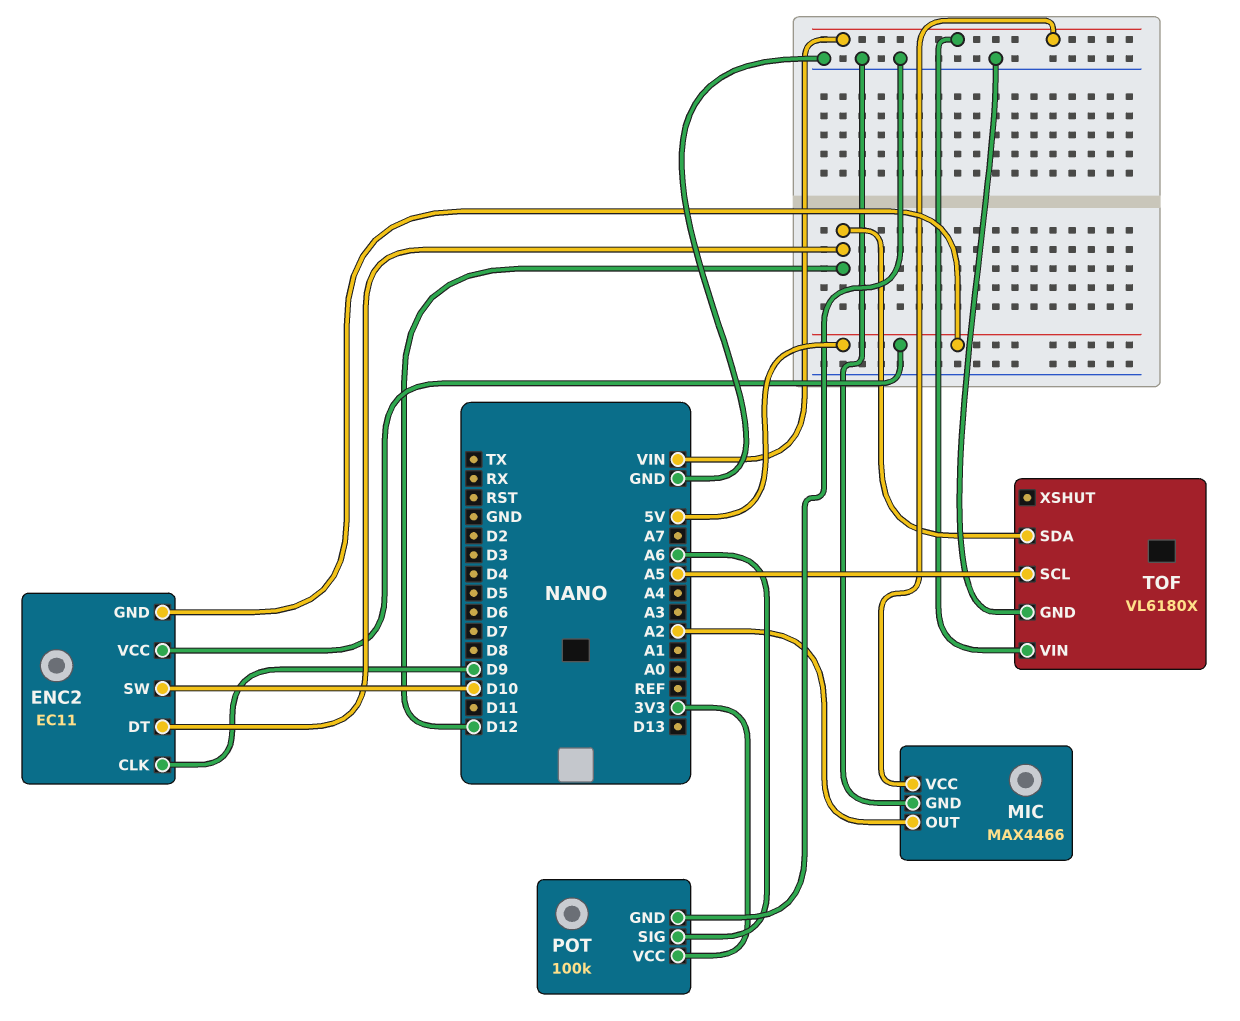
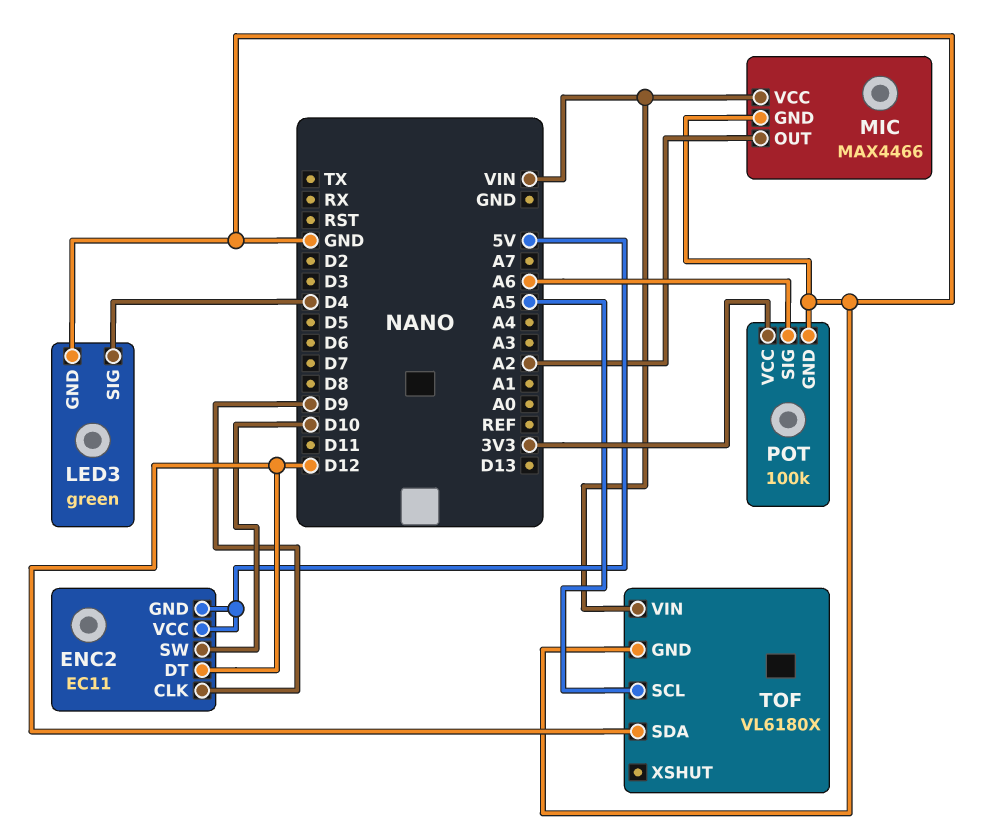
LED3: none -> green
LED3 pin GND: none -> GND
LED3 pin SIG: none -> D4

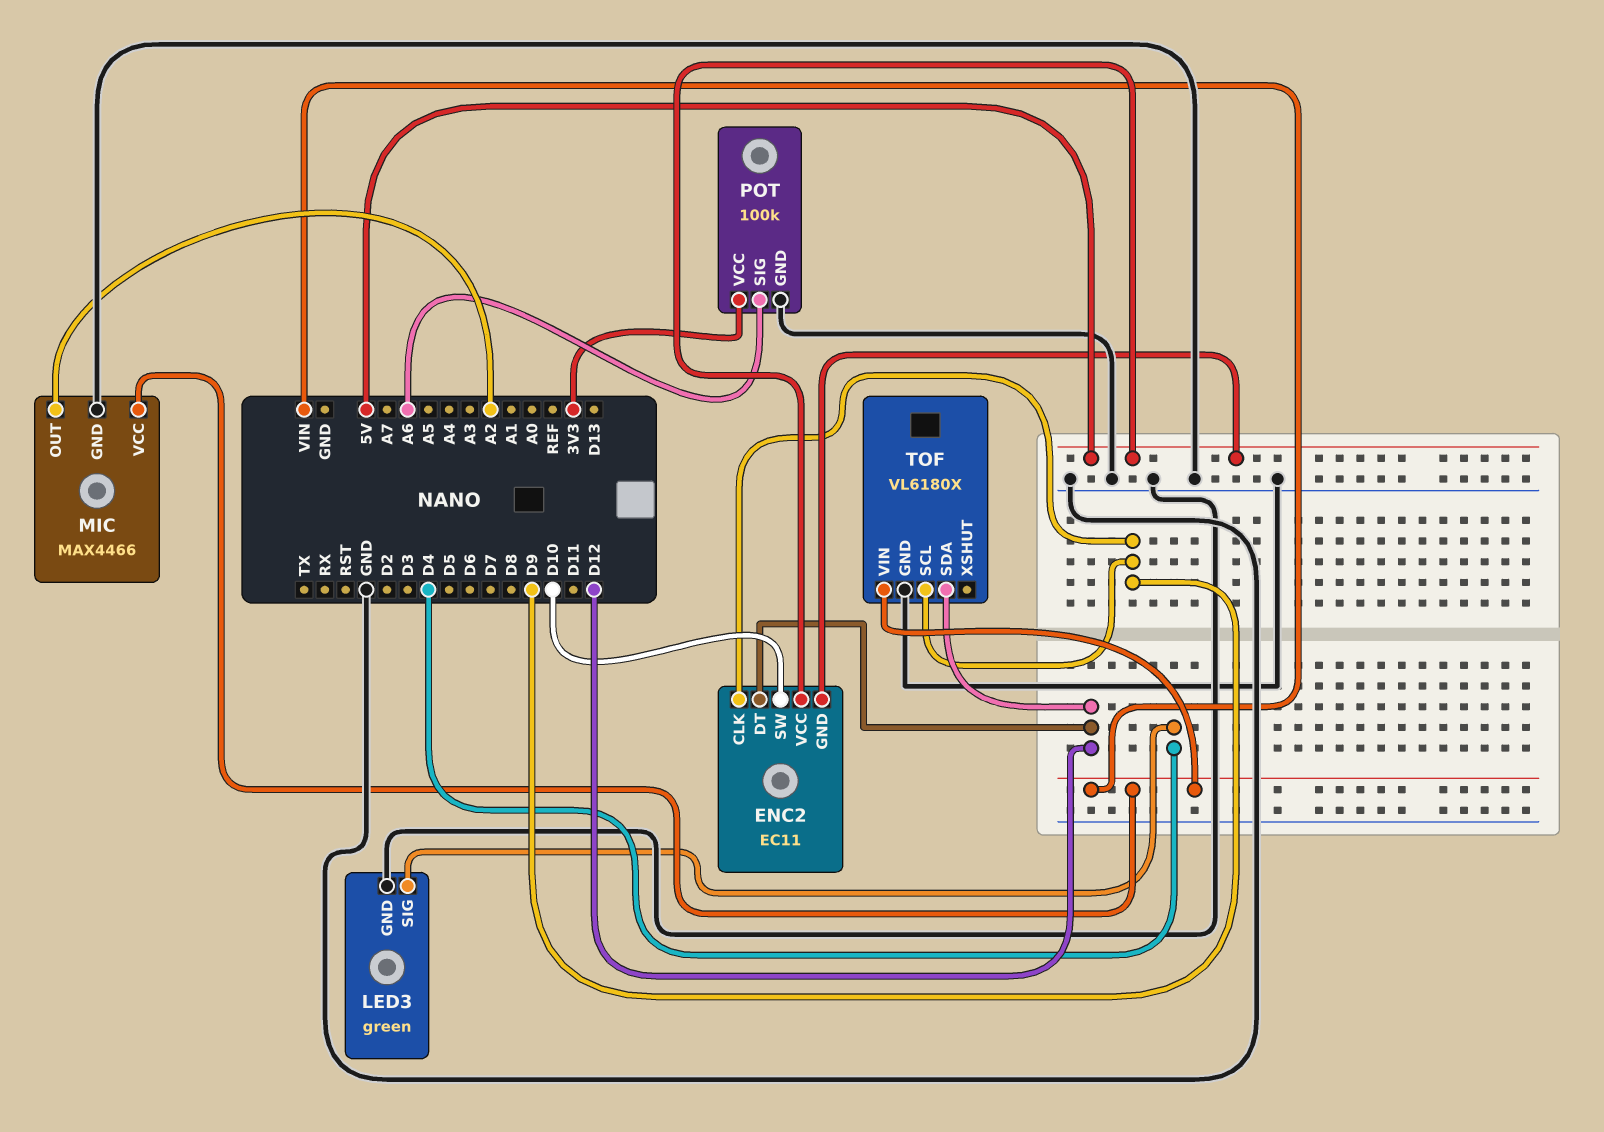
TOF pin SCL: A5 -> D9

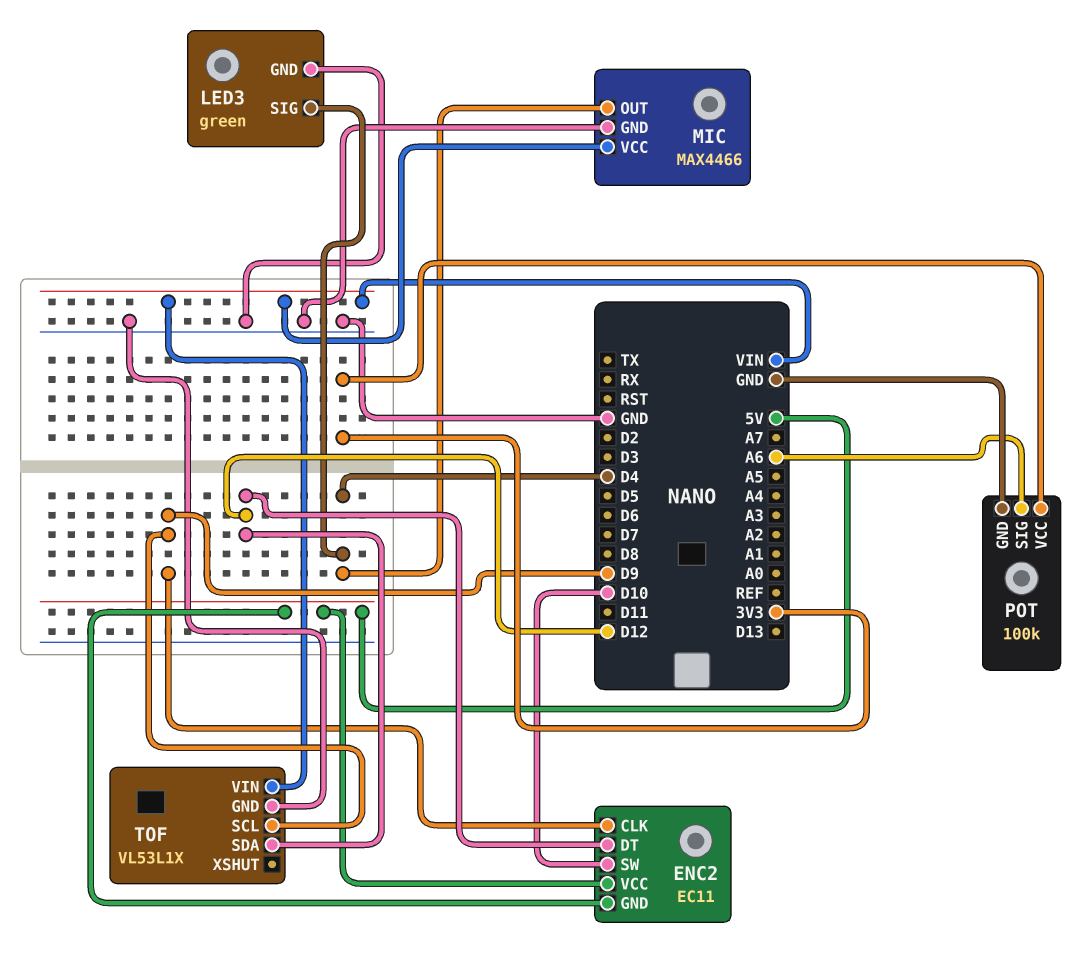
MIC pin OUT: A2 -> D4
TOF: VL6180X -> VL53L1X

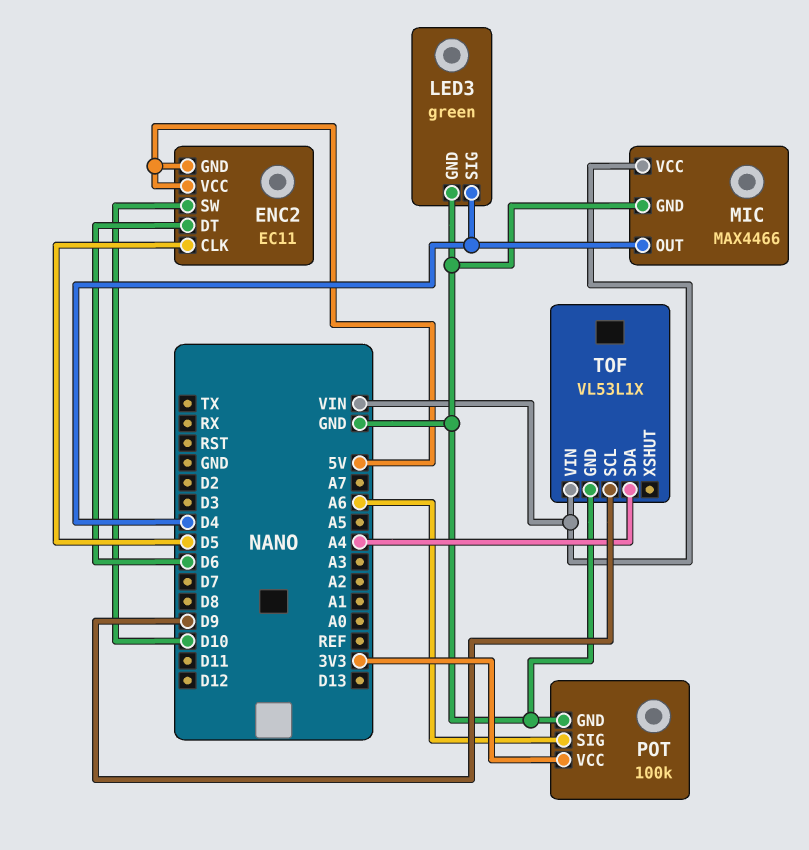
ENC2 pin CLK: D9 -> D5
ENC2 pin DT: D12 -> D6
TOF pin SDA: D12 -> A4

